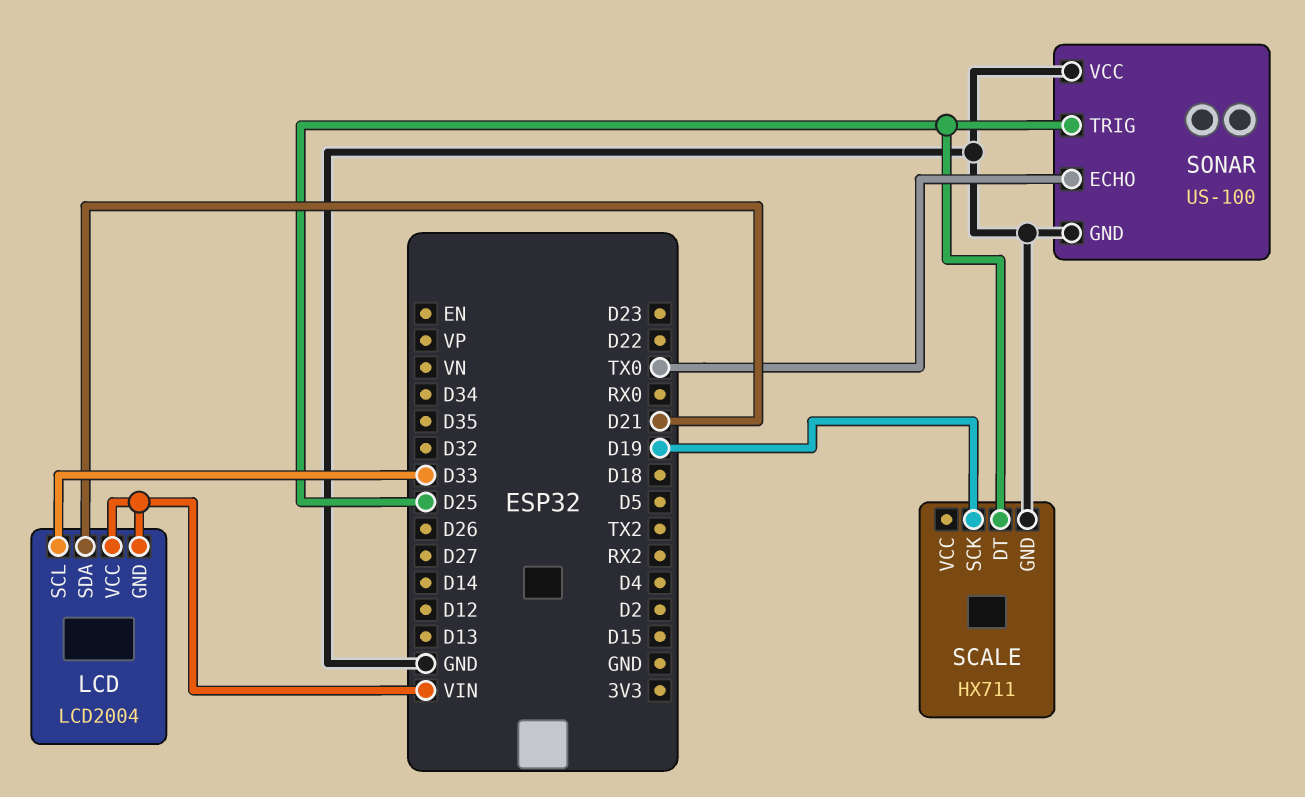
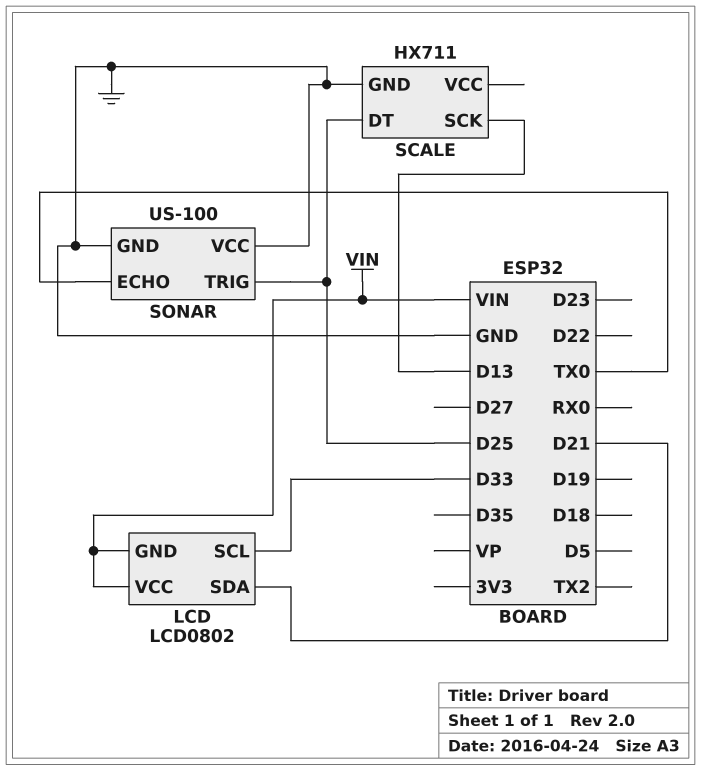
LCD: LCD2004 -> LCD0802
SCALE pin SCK: D19 -> D13

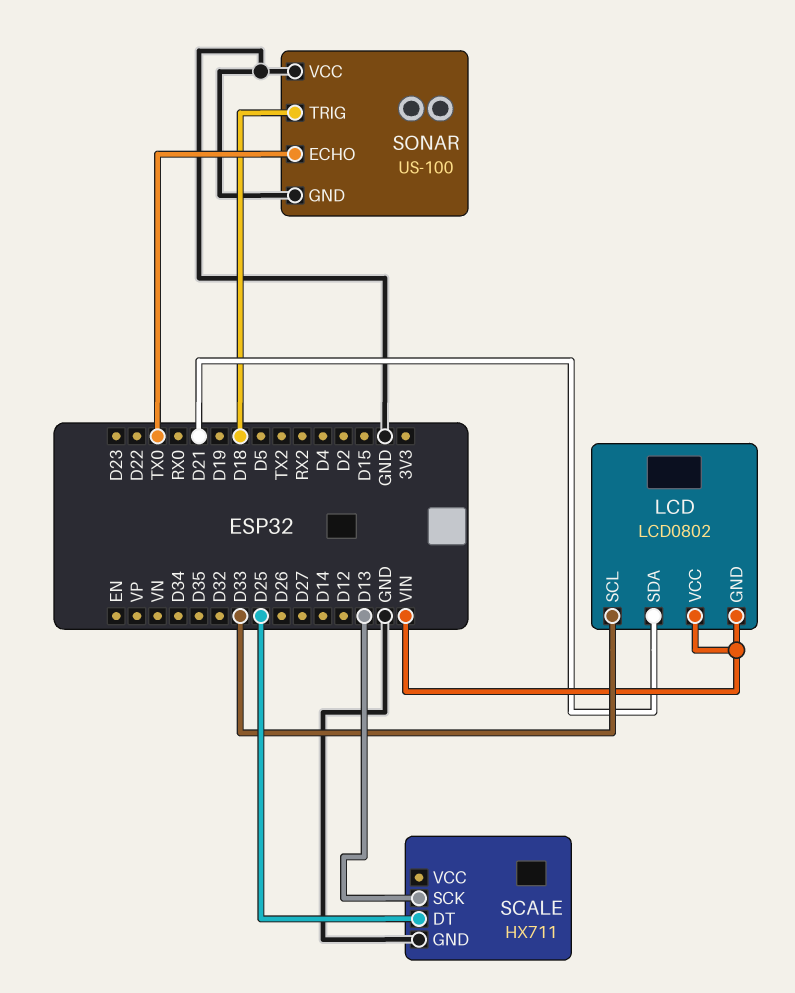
SONAR pin TRIG: D25 -> D18

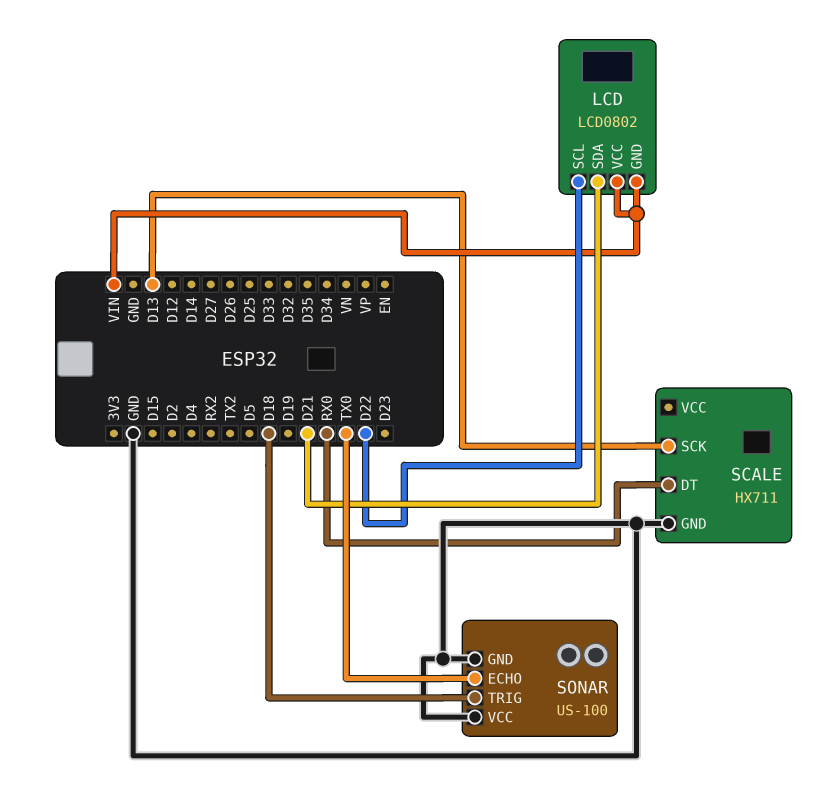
LCD pin SCL: D33 -> D22
SCALE pin DT: D25 -> RX0

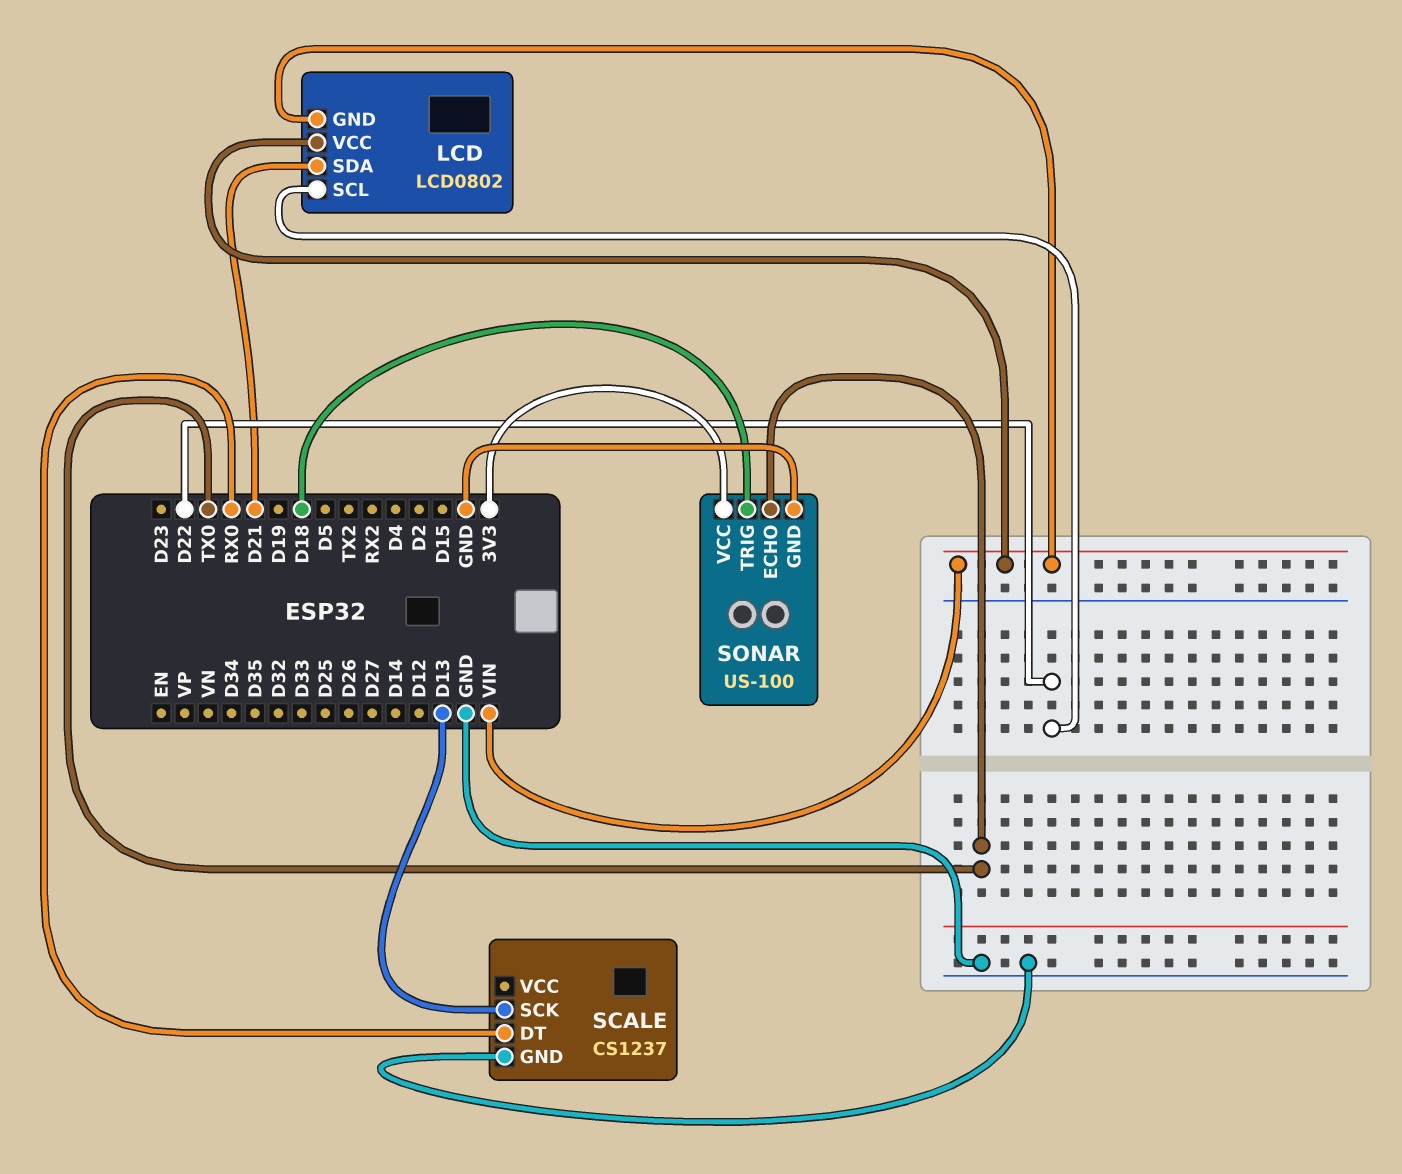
SCALE: HX711 -> CS1237
SONAR pin VCC: GND -> 3V3

